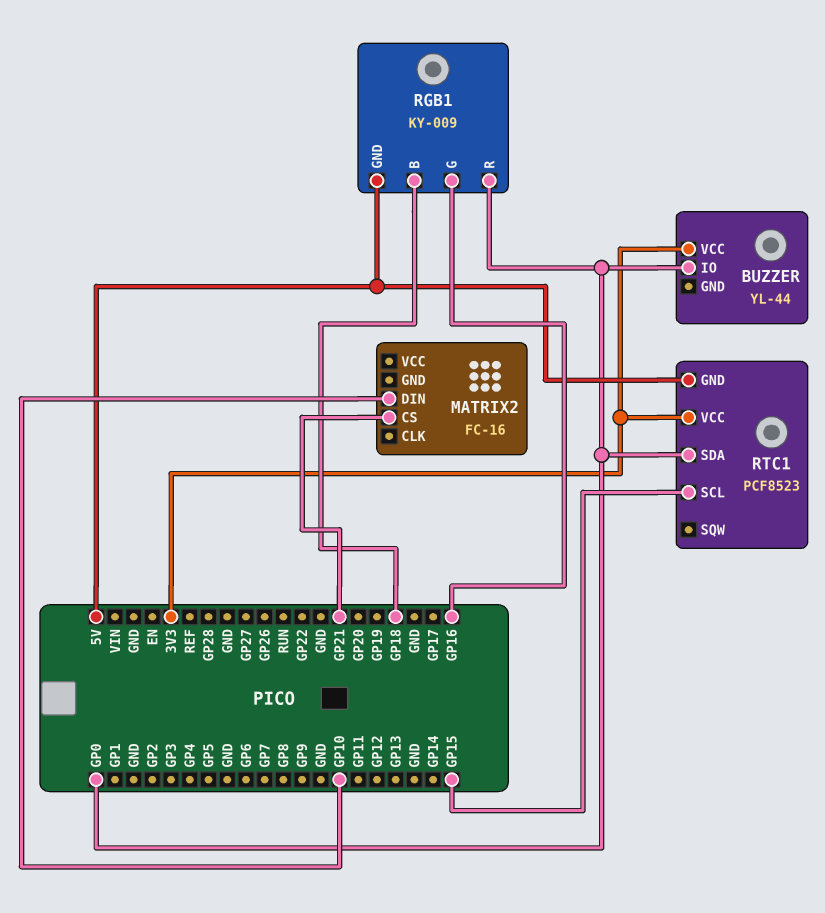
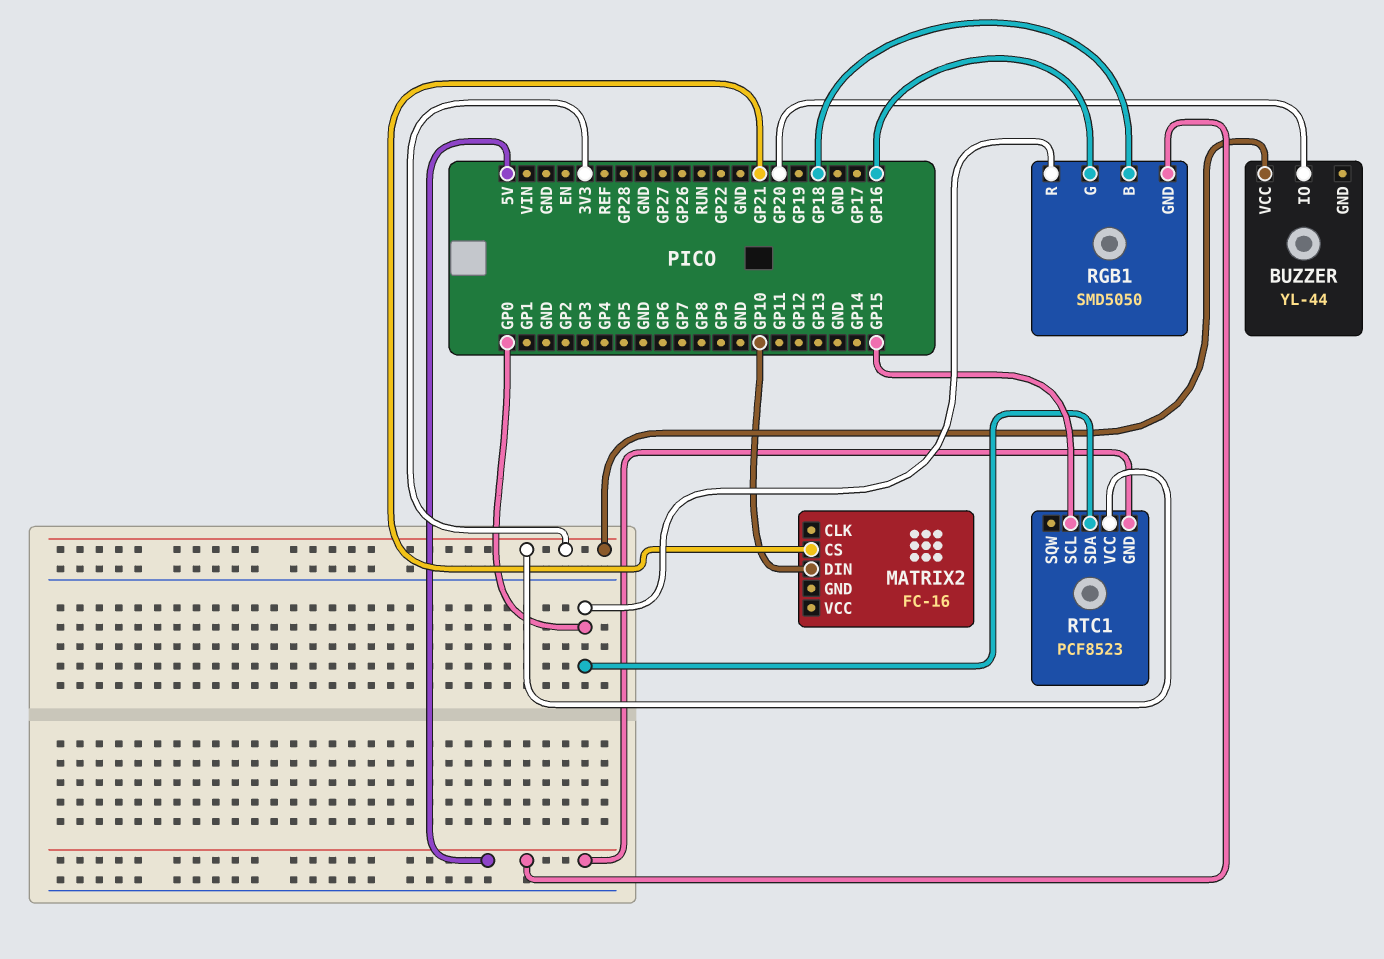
BUZZER pin IO: GP0 -> GP20
RGB1: KY-009 -> SMD5050

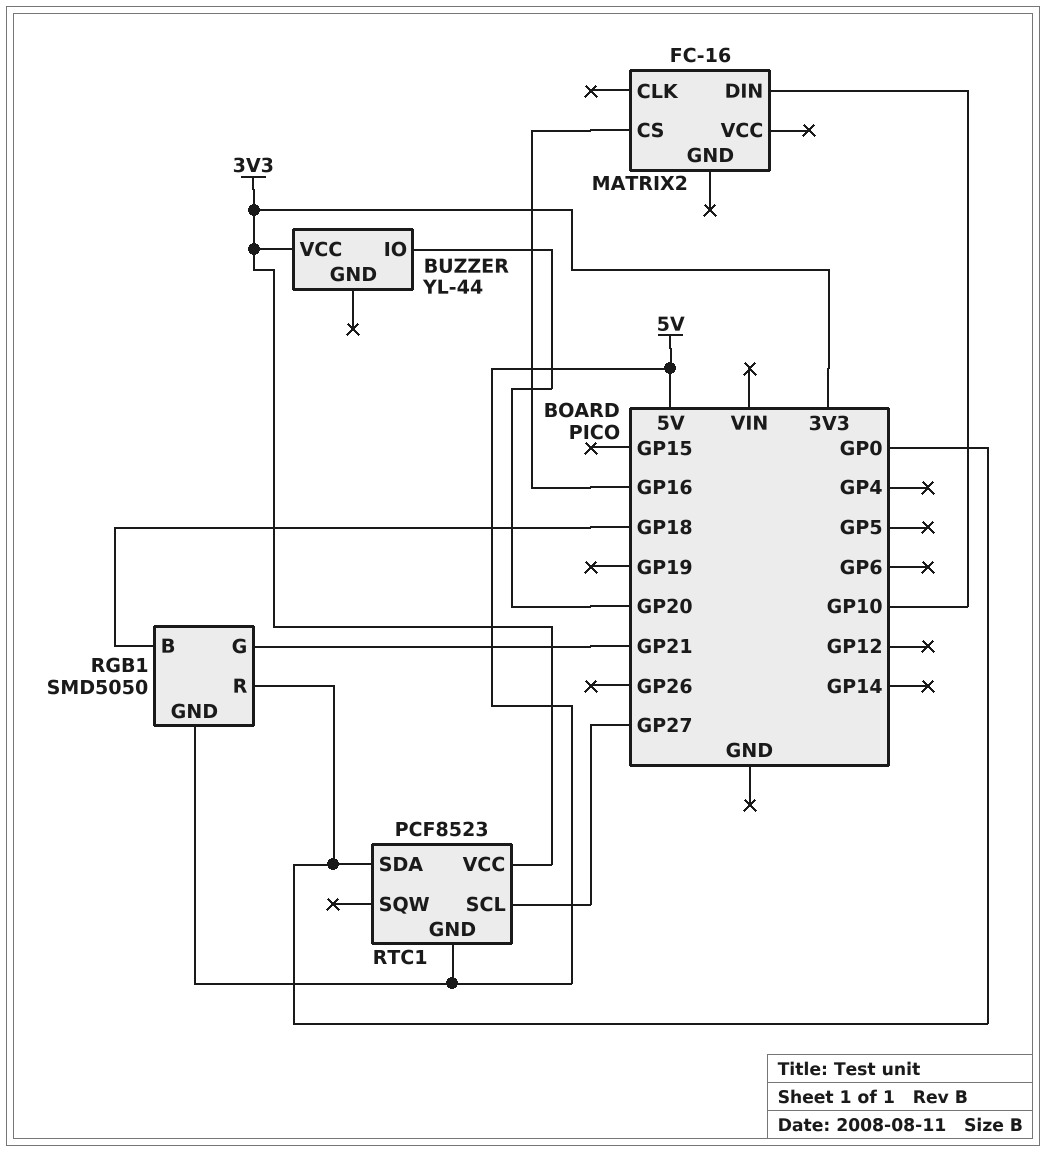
MATRIX2 pin CS: GP21 -> GP16
RGB1 pin G: GP16 -> GP21
RTC1 pin SCL: GP15 -> GP27

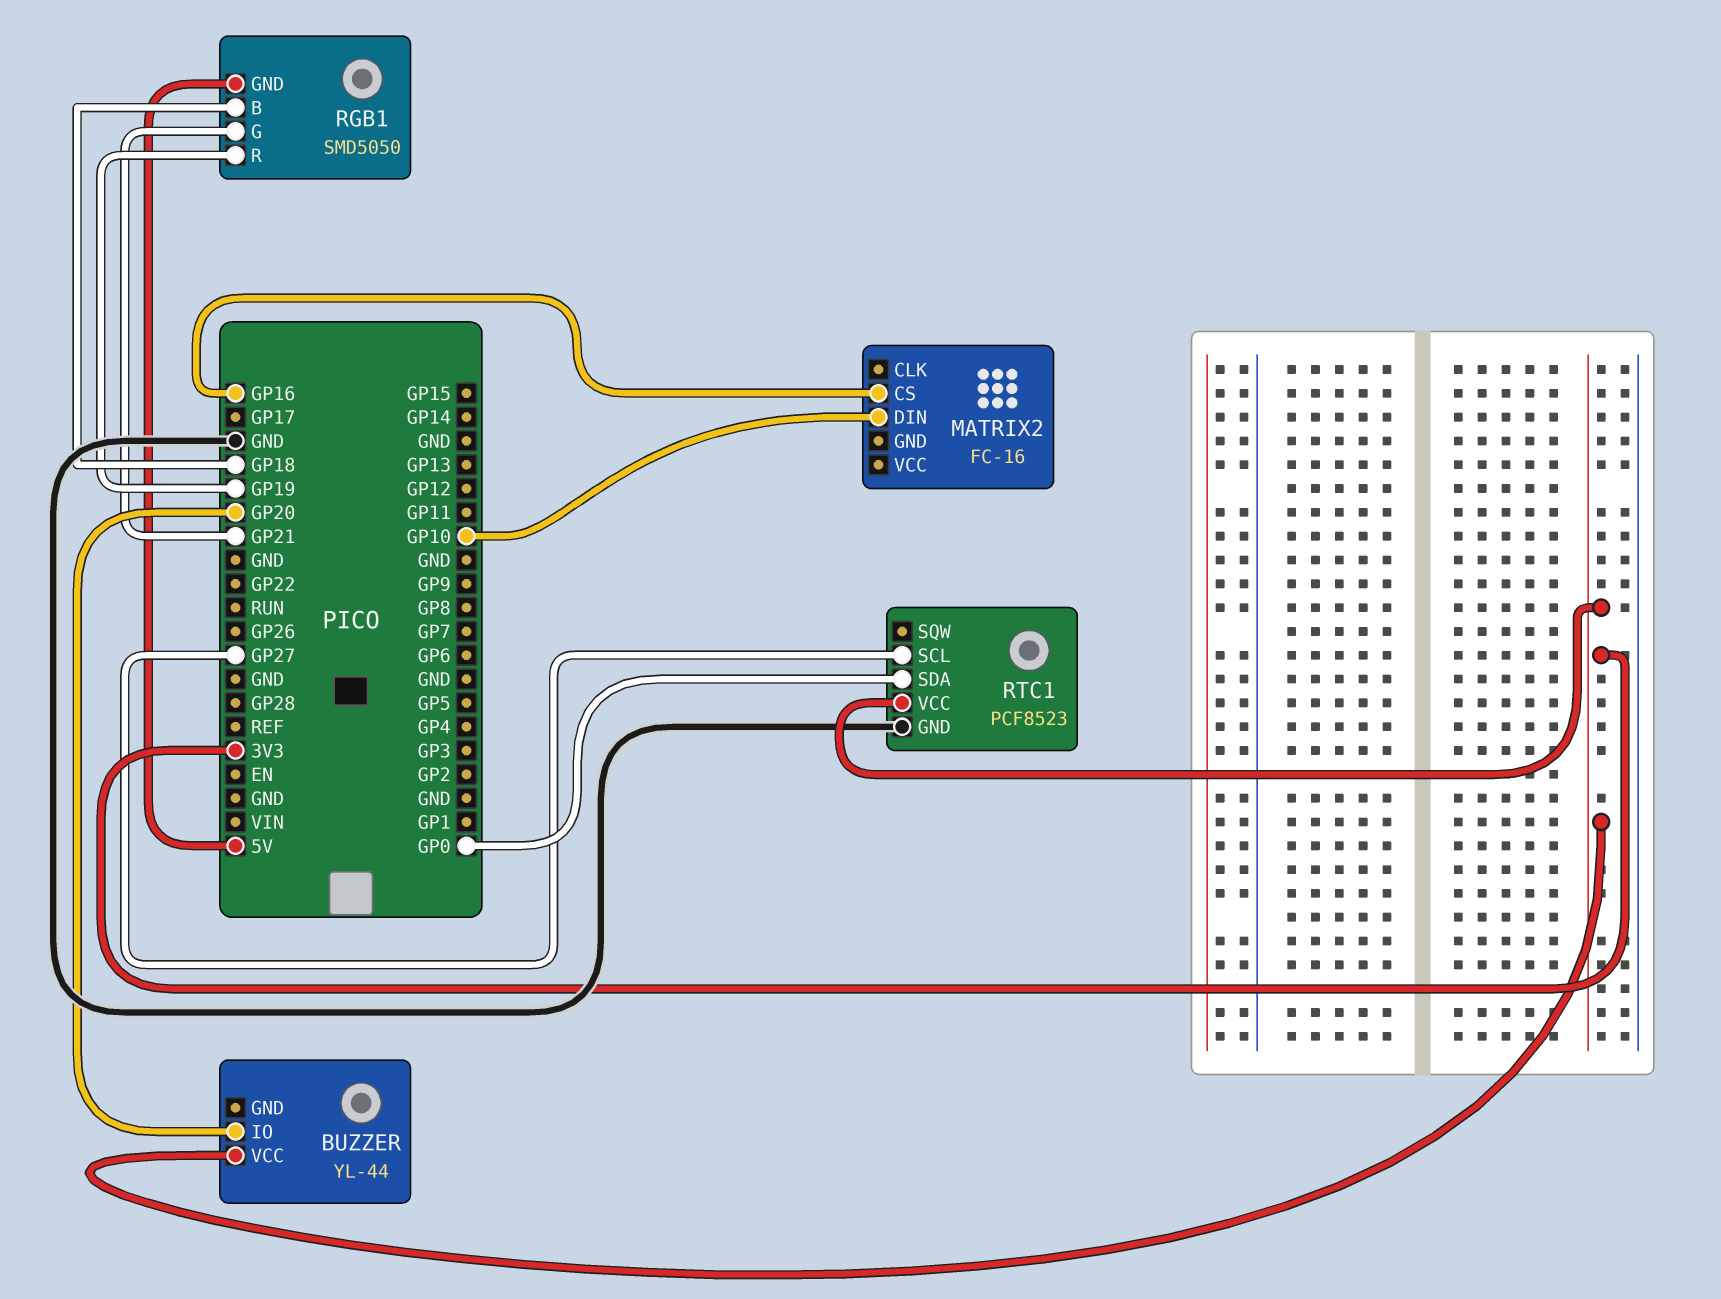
RGB1 pin R: GP0 -> GP19
RTC1 pin GND: 5V -> GND

